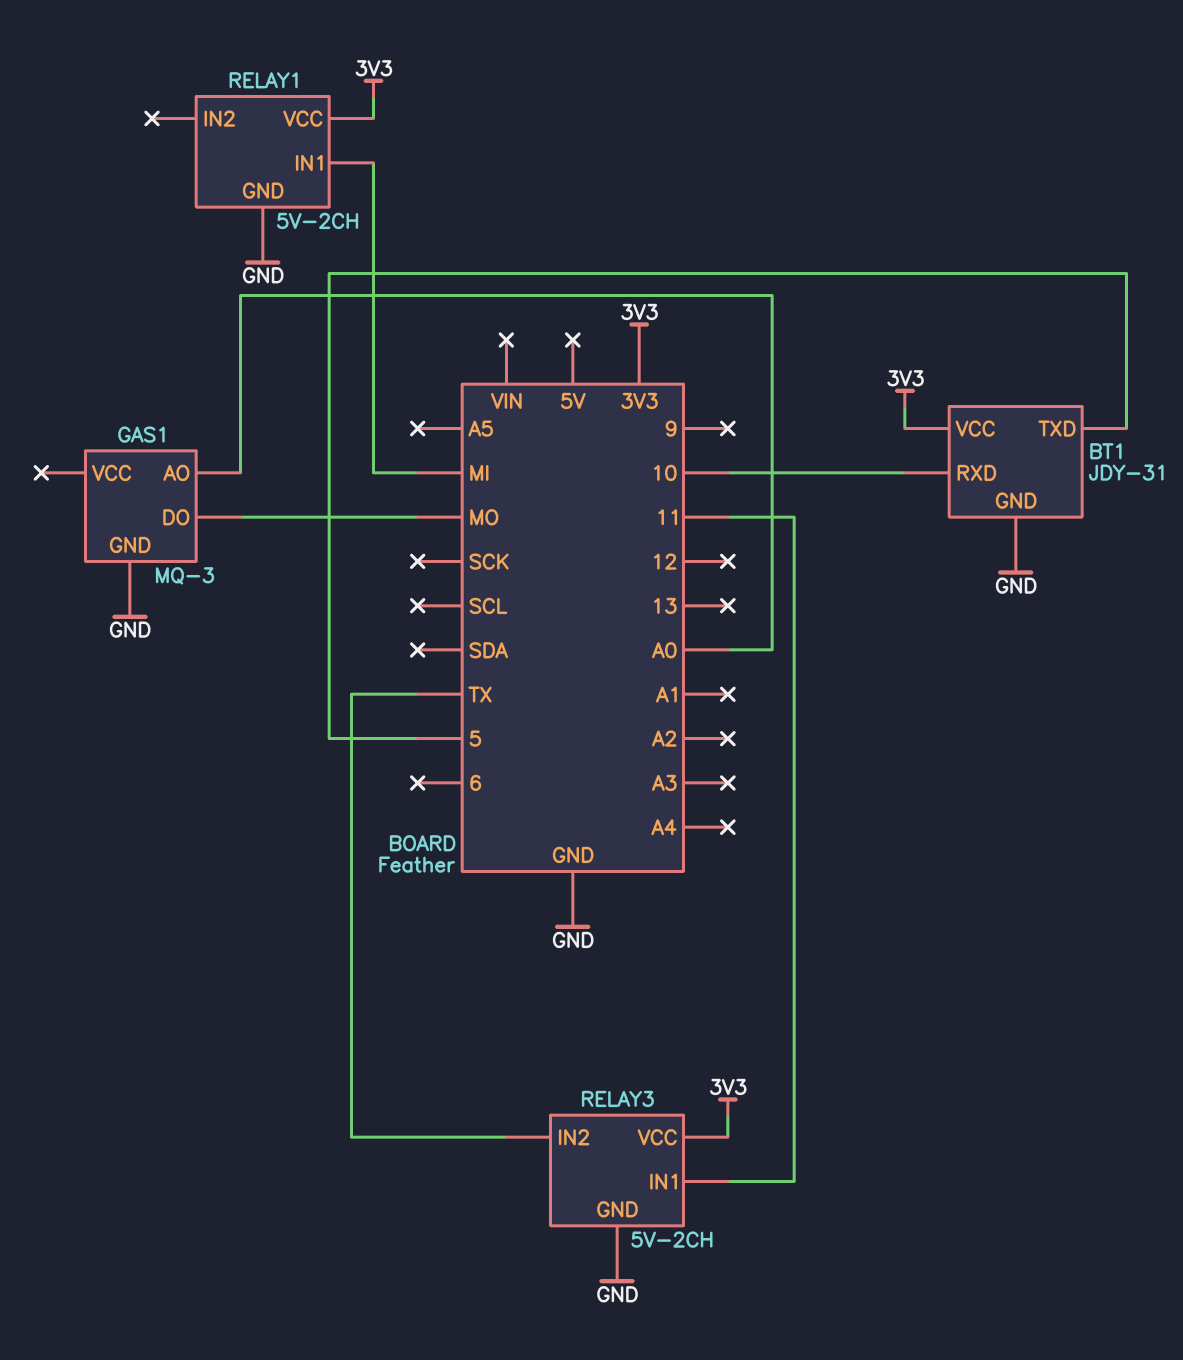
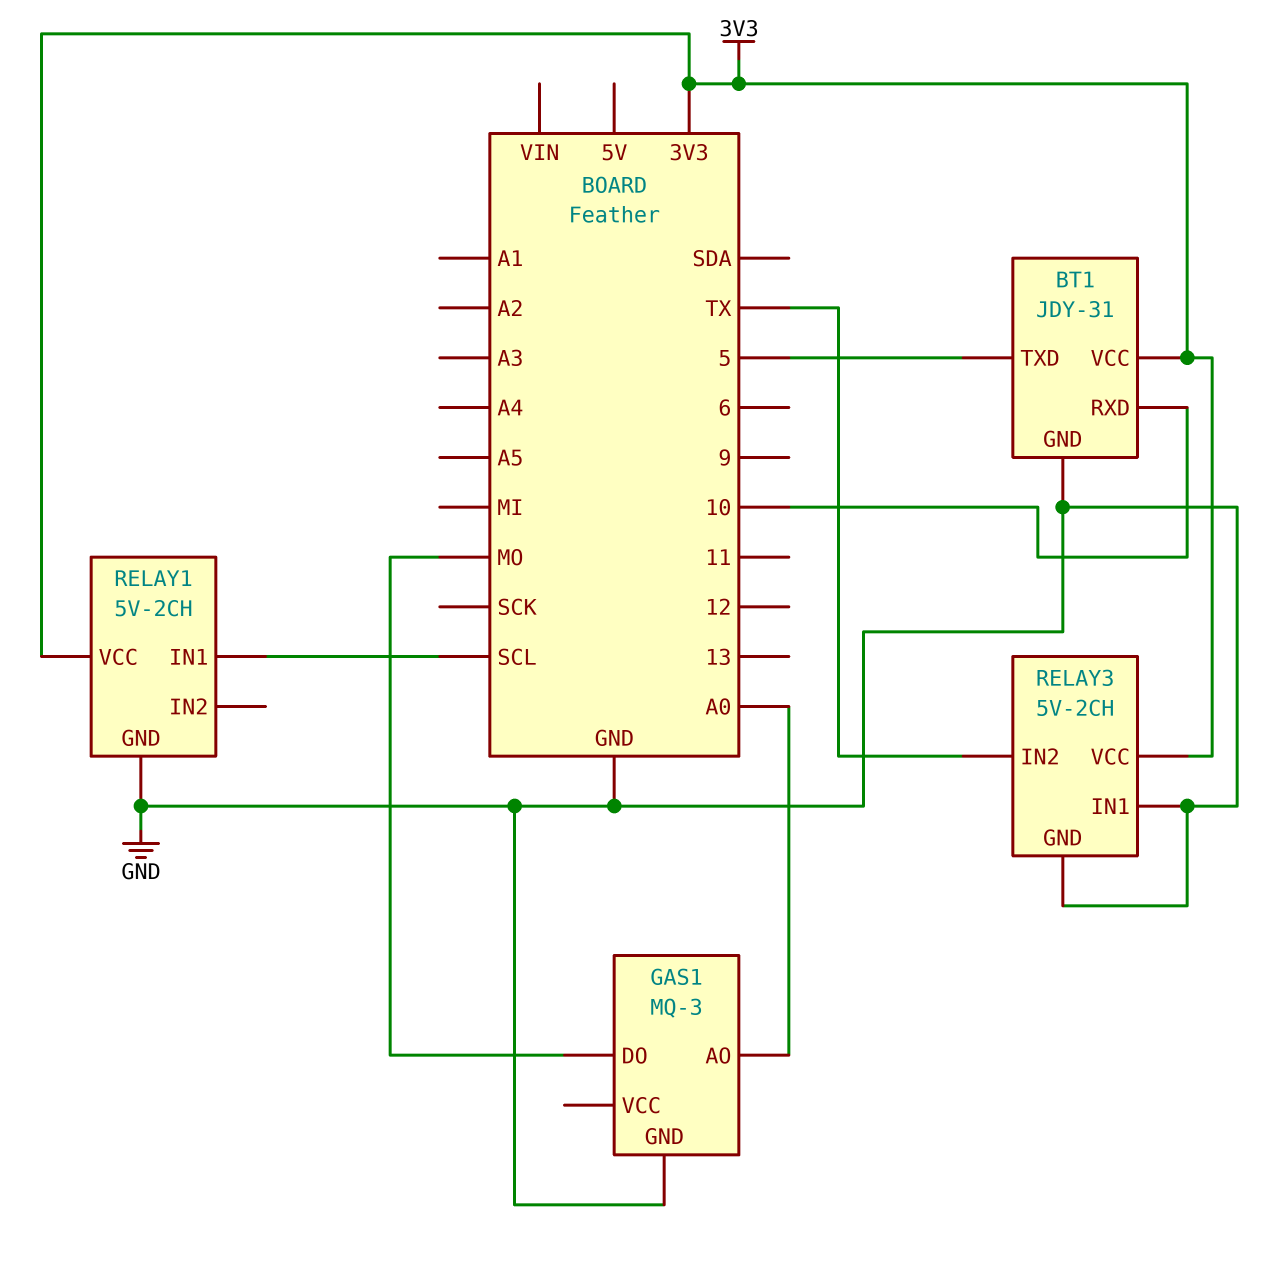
RELAY1 pin IN1: MI -> SCL
RELAY3 pin IN1: 11 -> GND

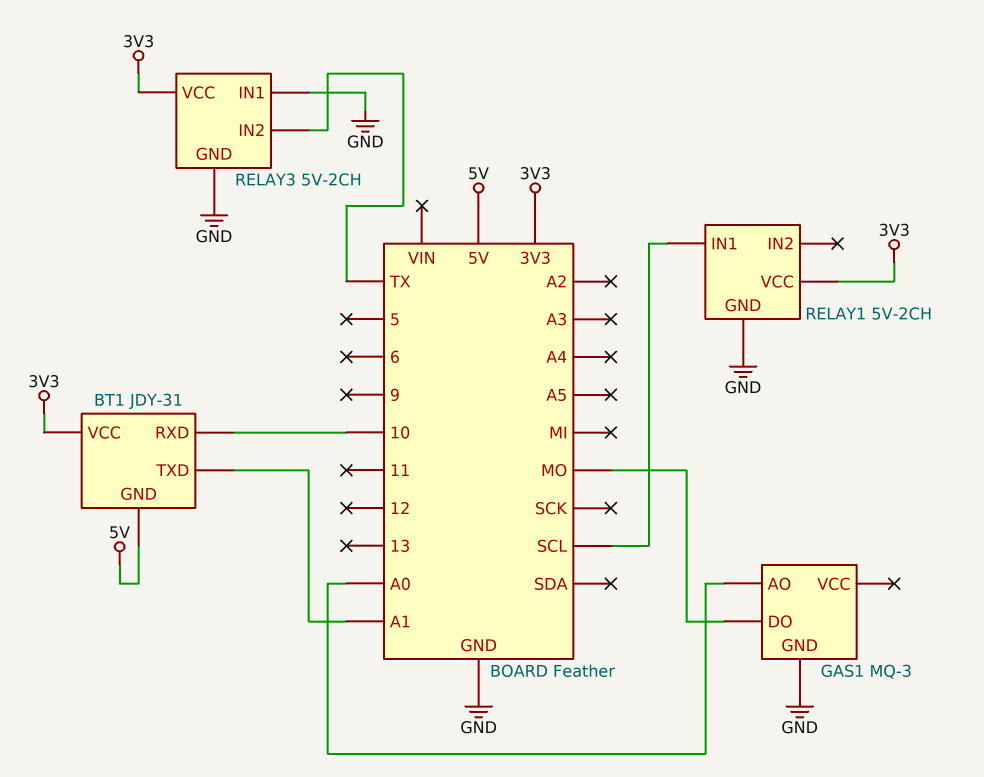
BT1 pin GND: GND -> 5V
BT1 pin TXD: 5 -> A1

